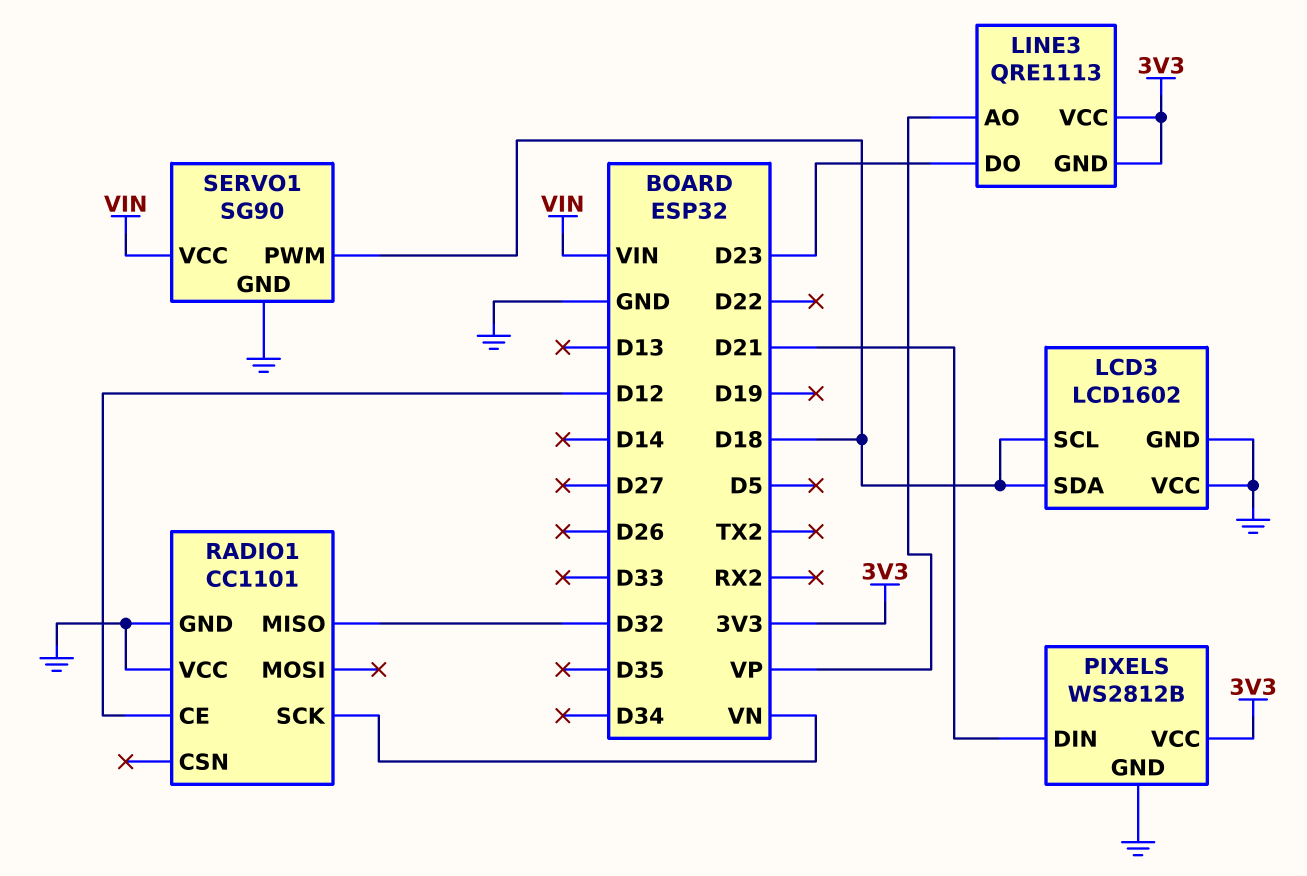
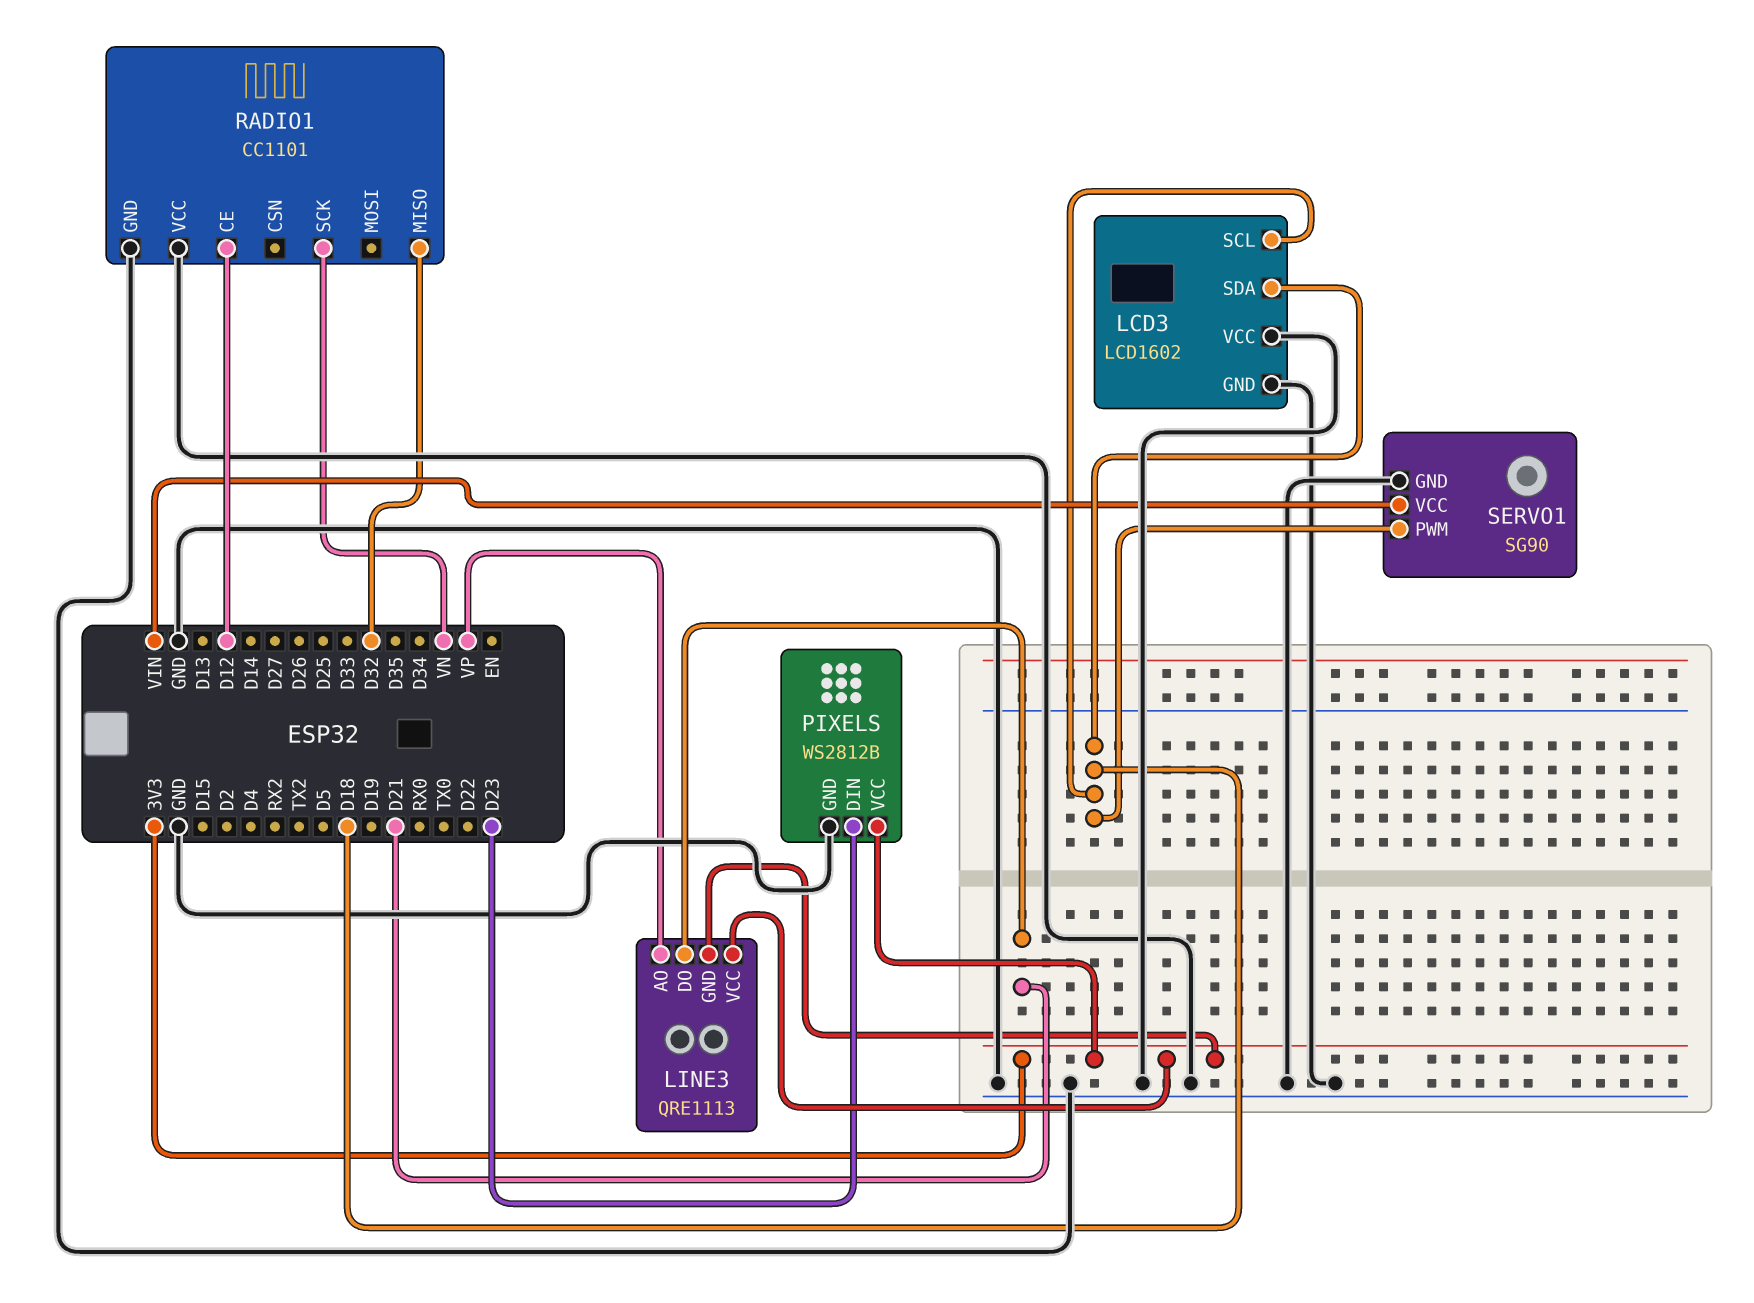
LINE3 pin DO: D23 -> D21
PIXELS pin DIN: D21 -> D23

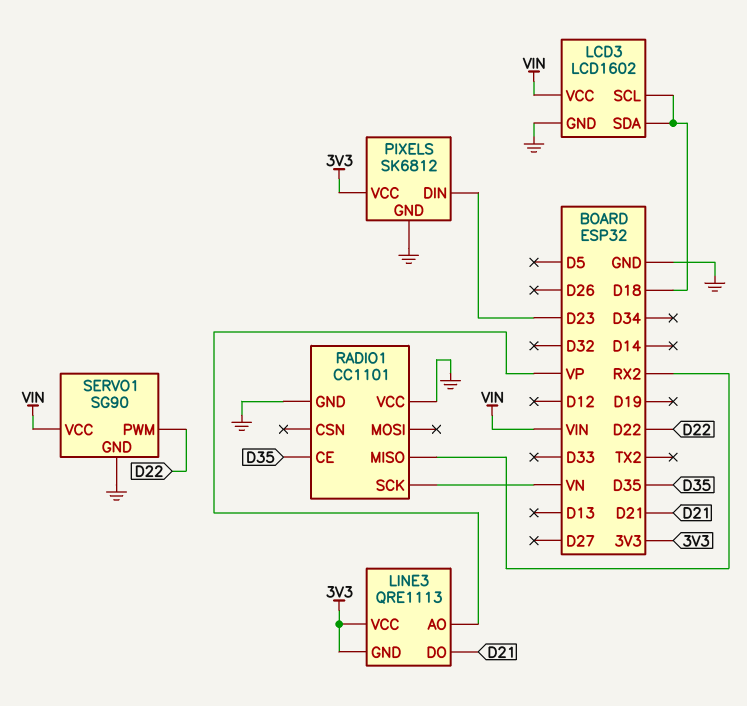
LCD3 pin VCC: GND -> VIN
PIXELS: WS2812B -> SK6812
RADIO1 pin CE: D12 -> D35
RADIO1 pin MISO: D32 -> RX2
SERVO1 pin PWM: D18 -> D22

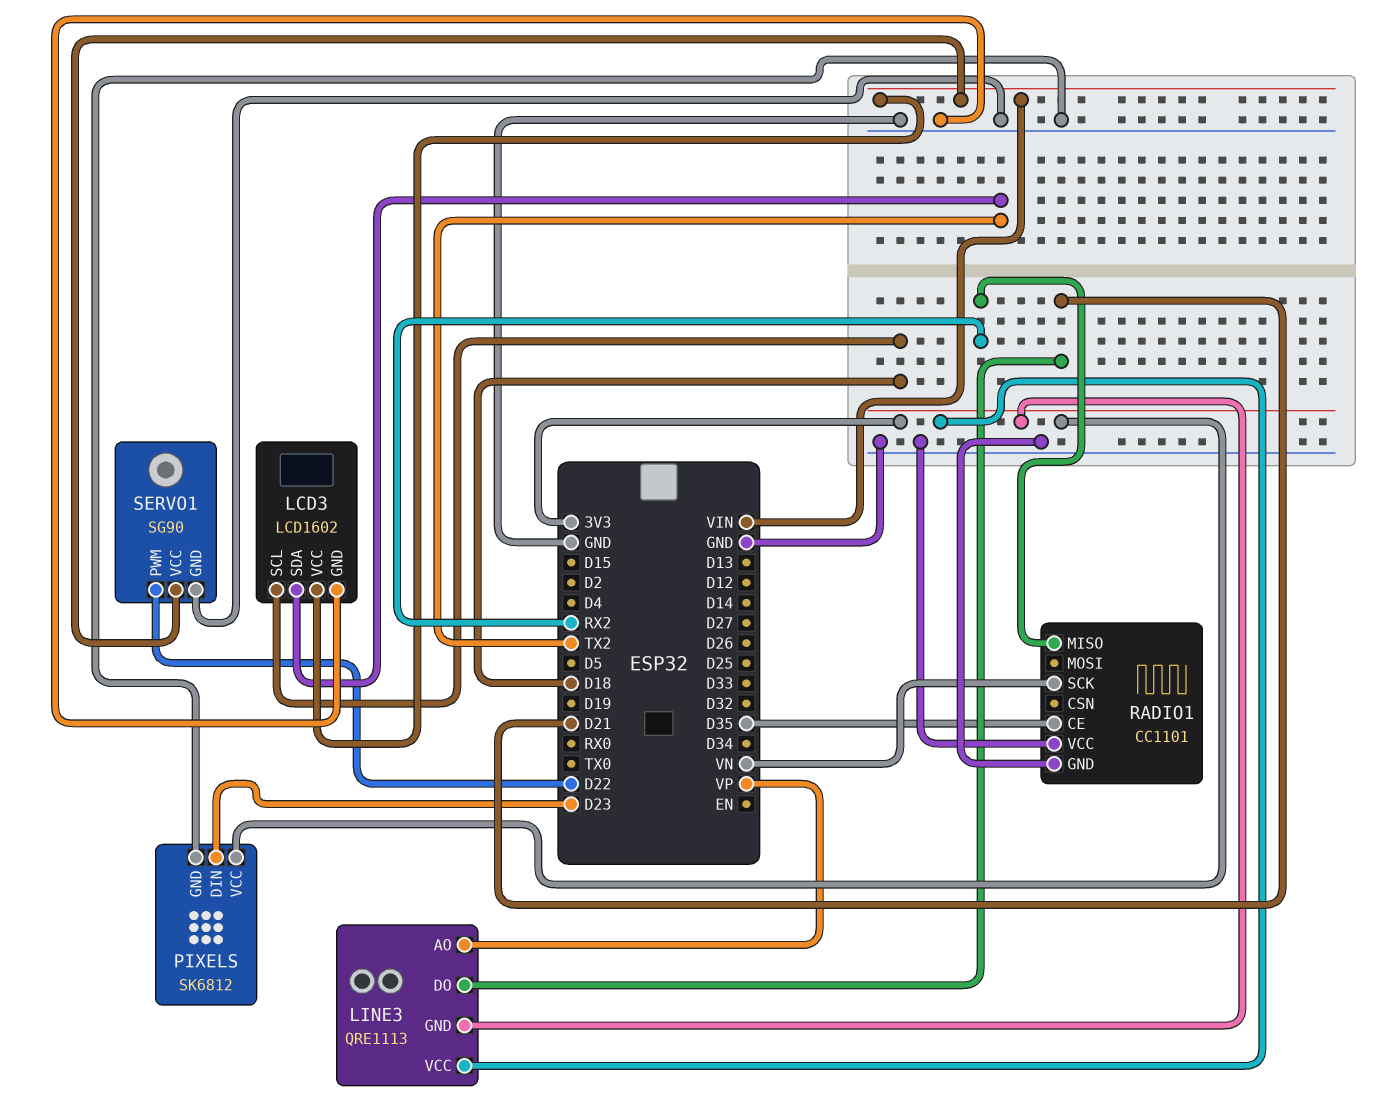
LCD3 pin SDA: D18 -> TX2

